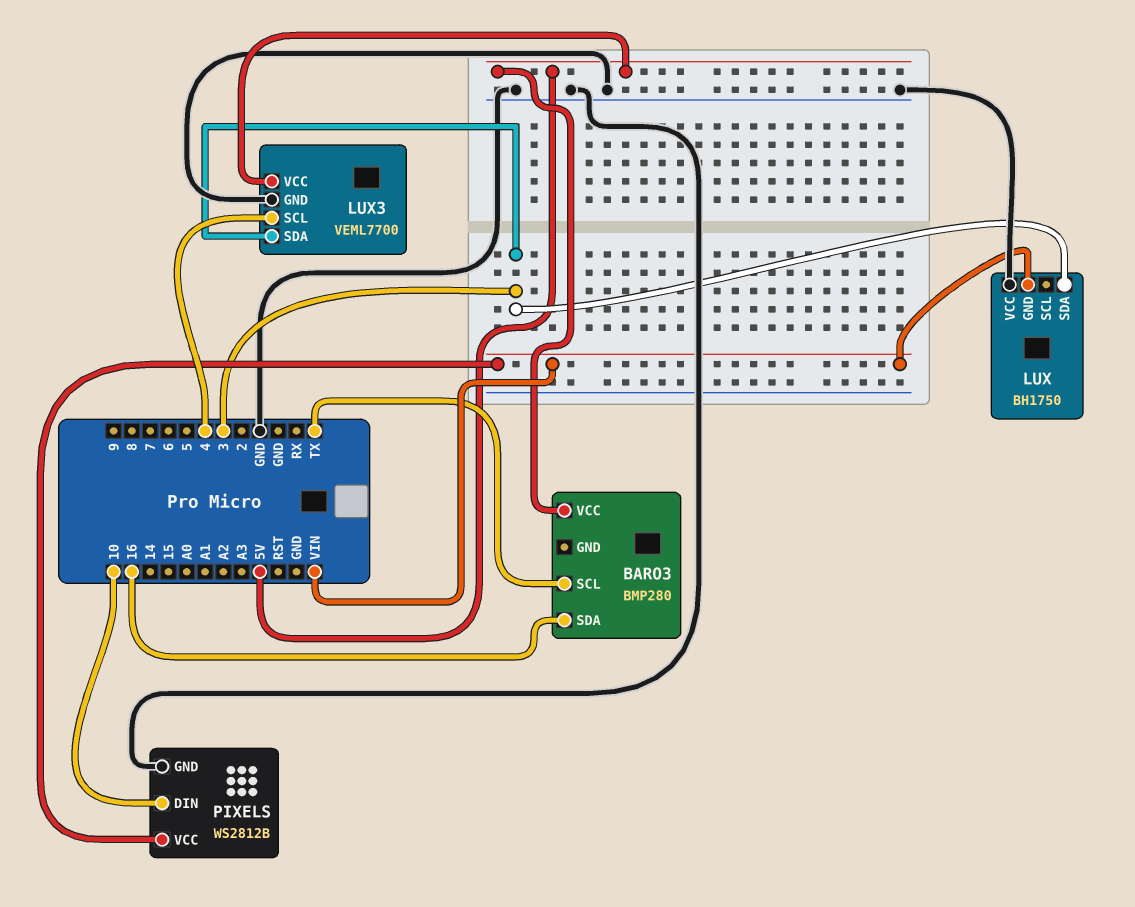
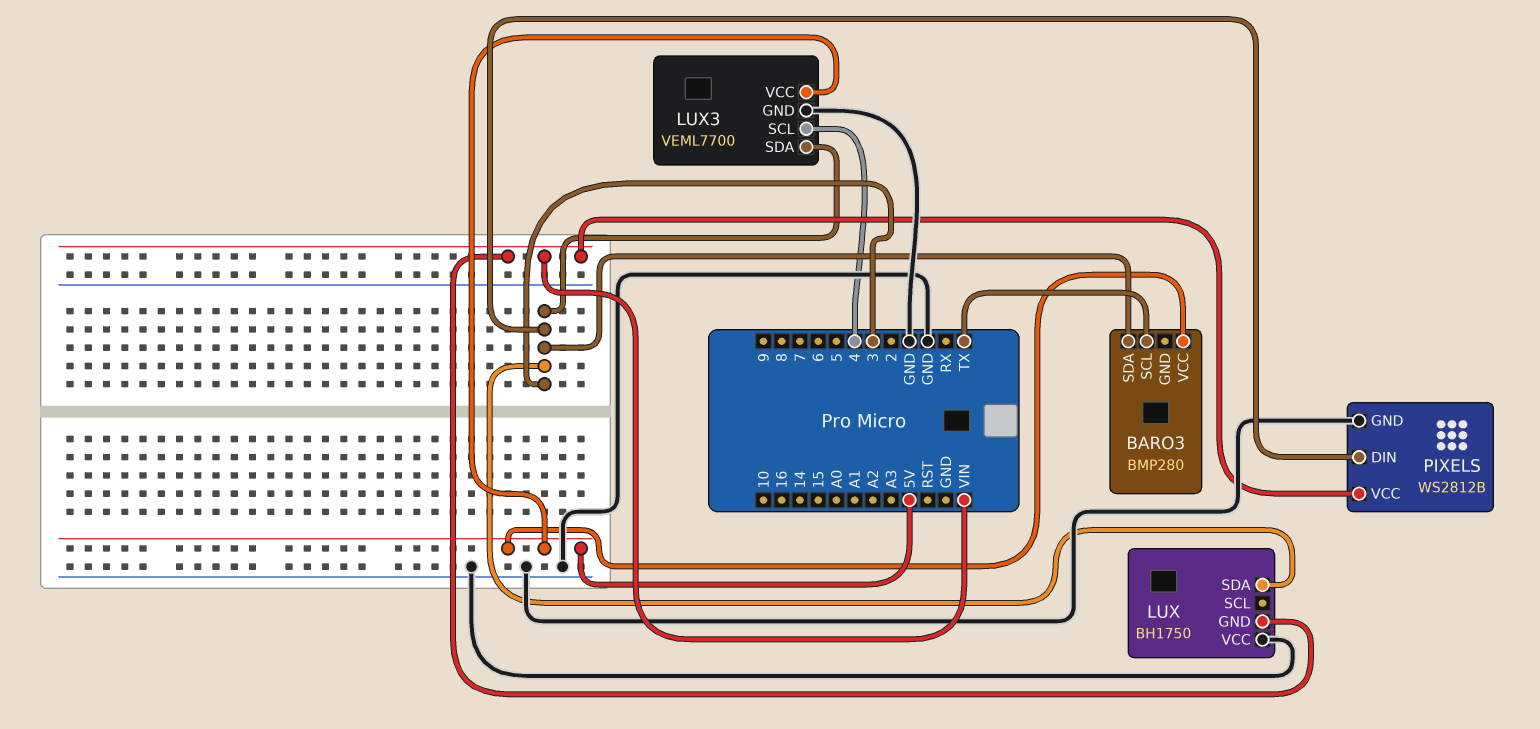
BARO3 pin SDA: 16 -> 3
PIXELS pin DIN: 10 -> 3

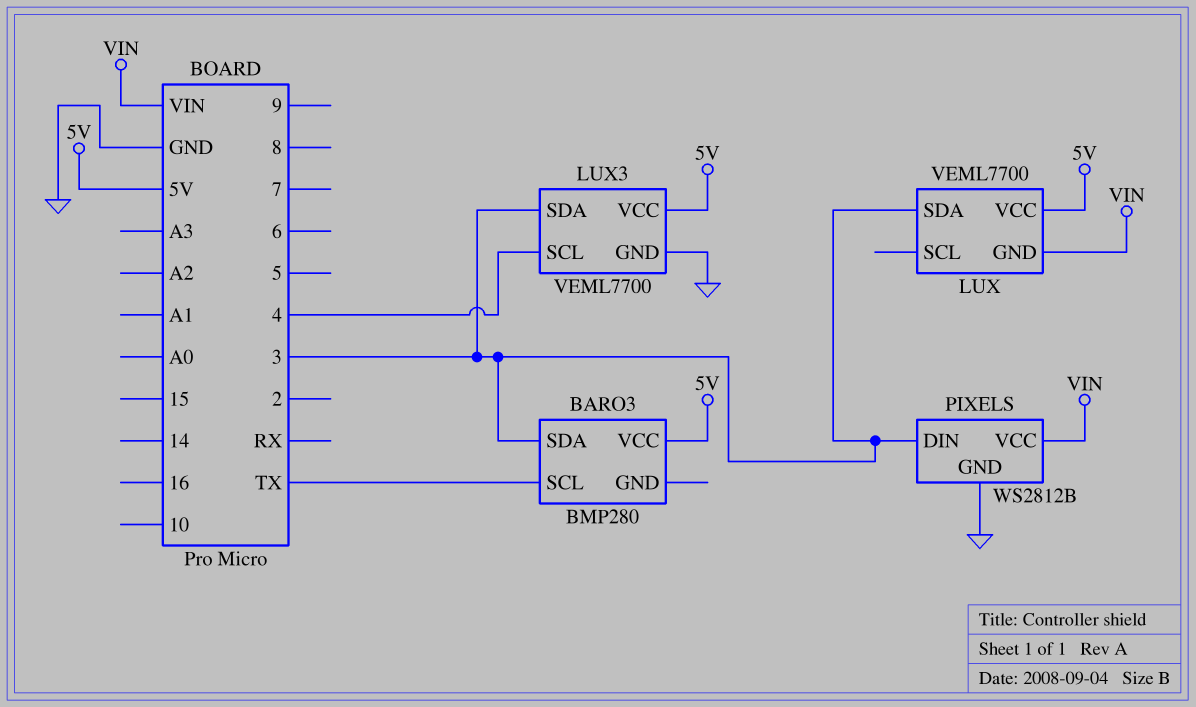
LUX: BH1750 -> VEML7700
LUX pin VCC: GND -> 5V

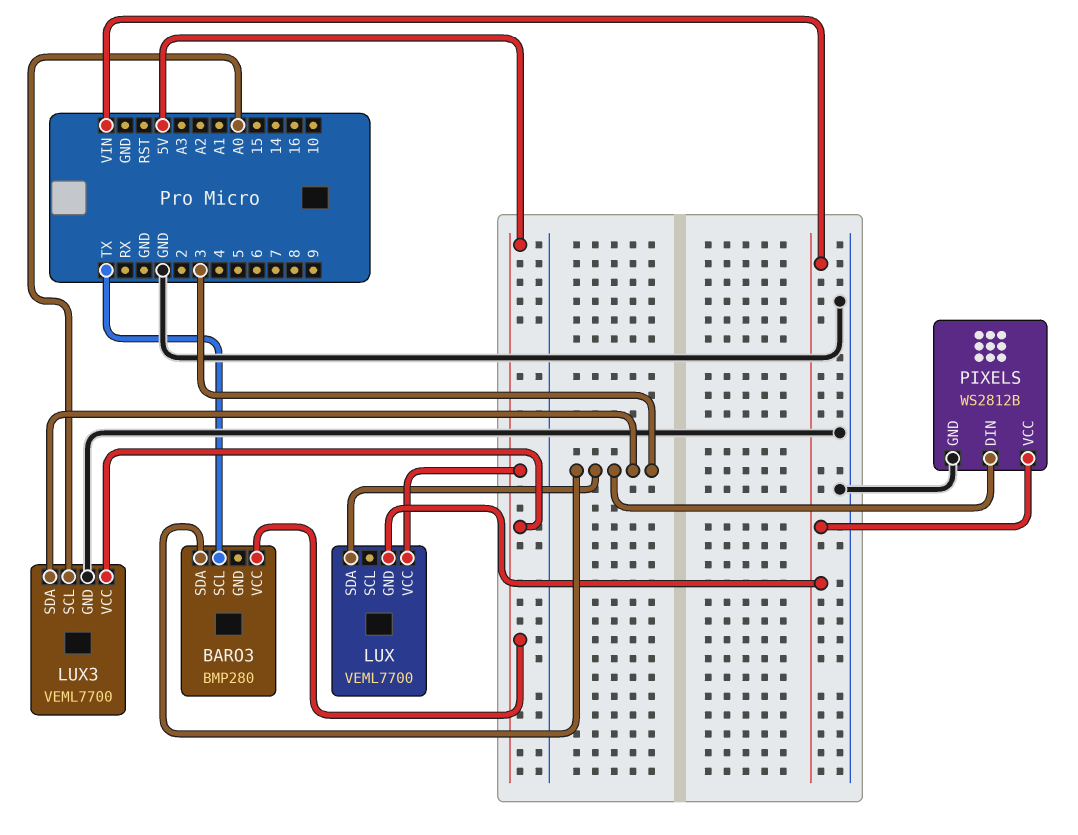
LUX3 pin SCL: 4 -> A0

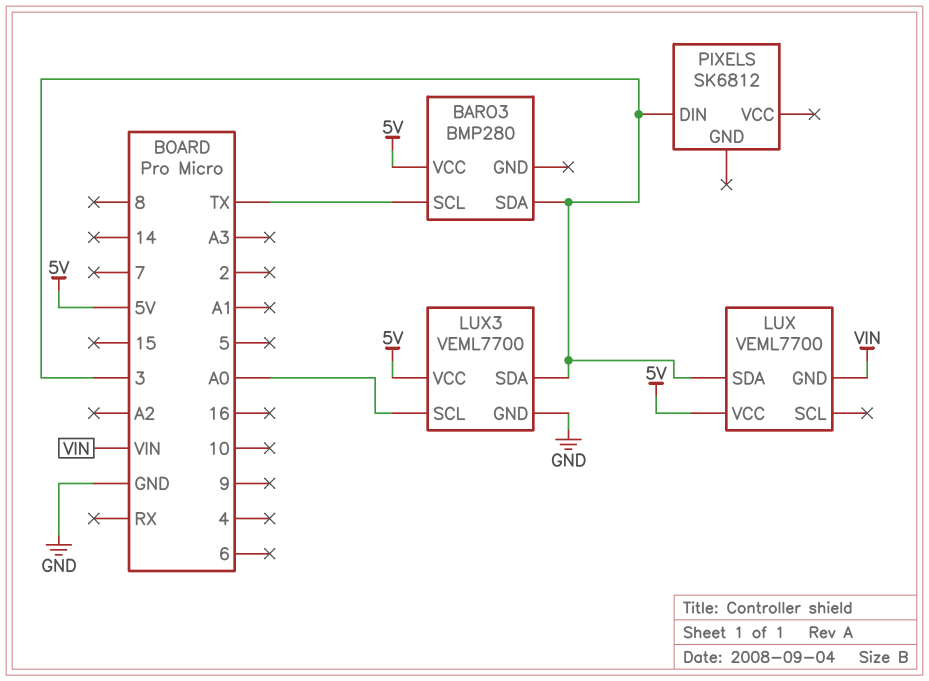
PIXELS: WS2812B -> SK6812
PIXELS pin GND: GND -> none
PIXELS pin VCC: VIN -> none

